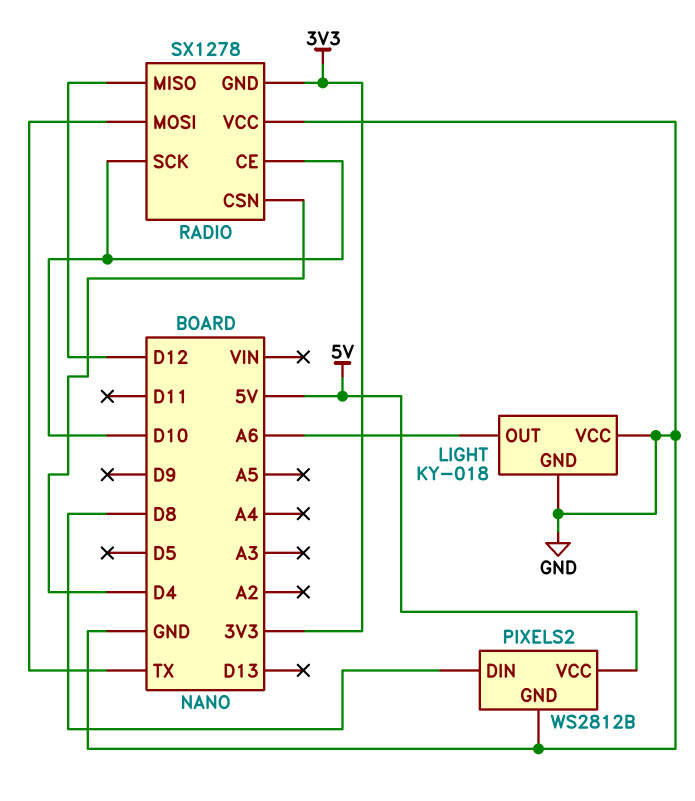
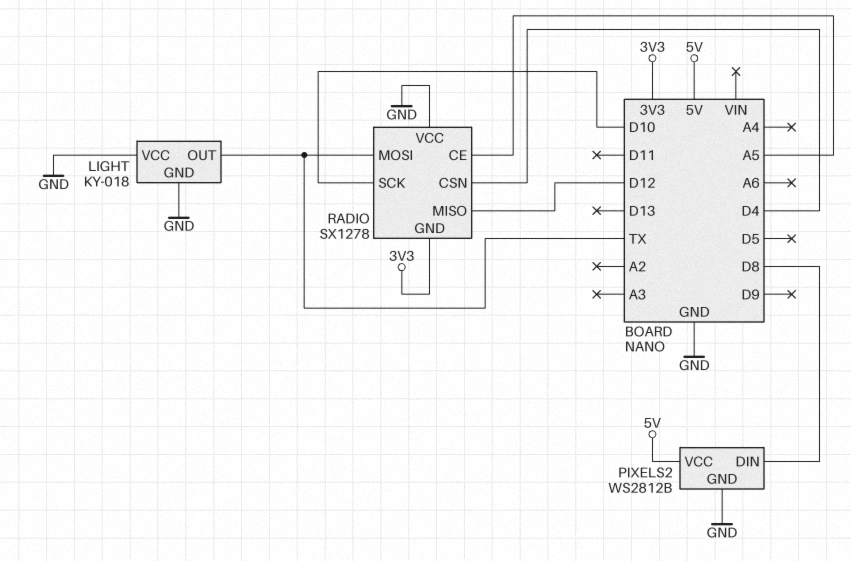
LIGHT pin OUT: A6 -> TX
RADIO pin CE: D10 -> A5

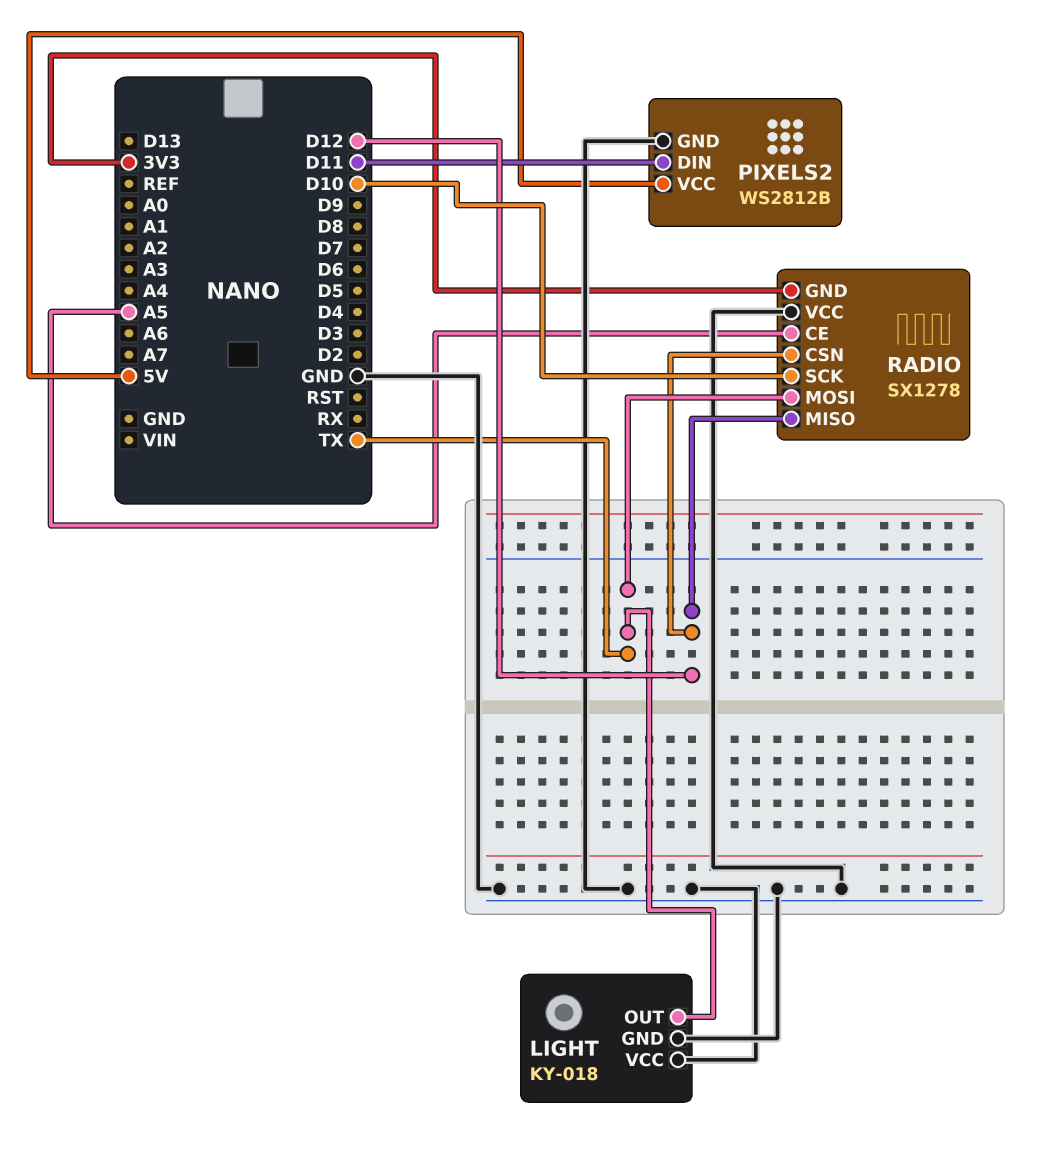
PIXELS2 pin DIN: D8 -> D11
RADIO pin CSN: D4 -> D12

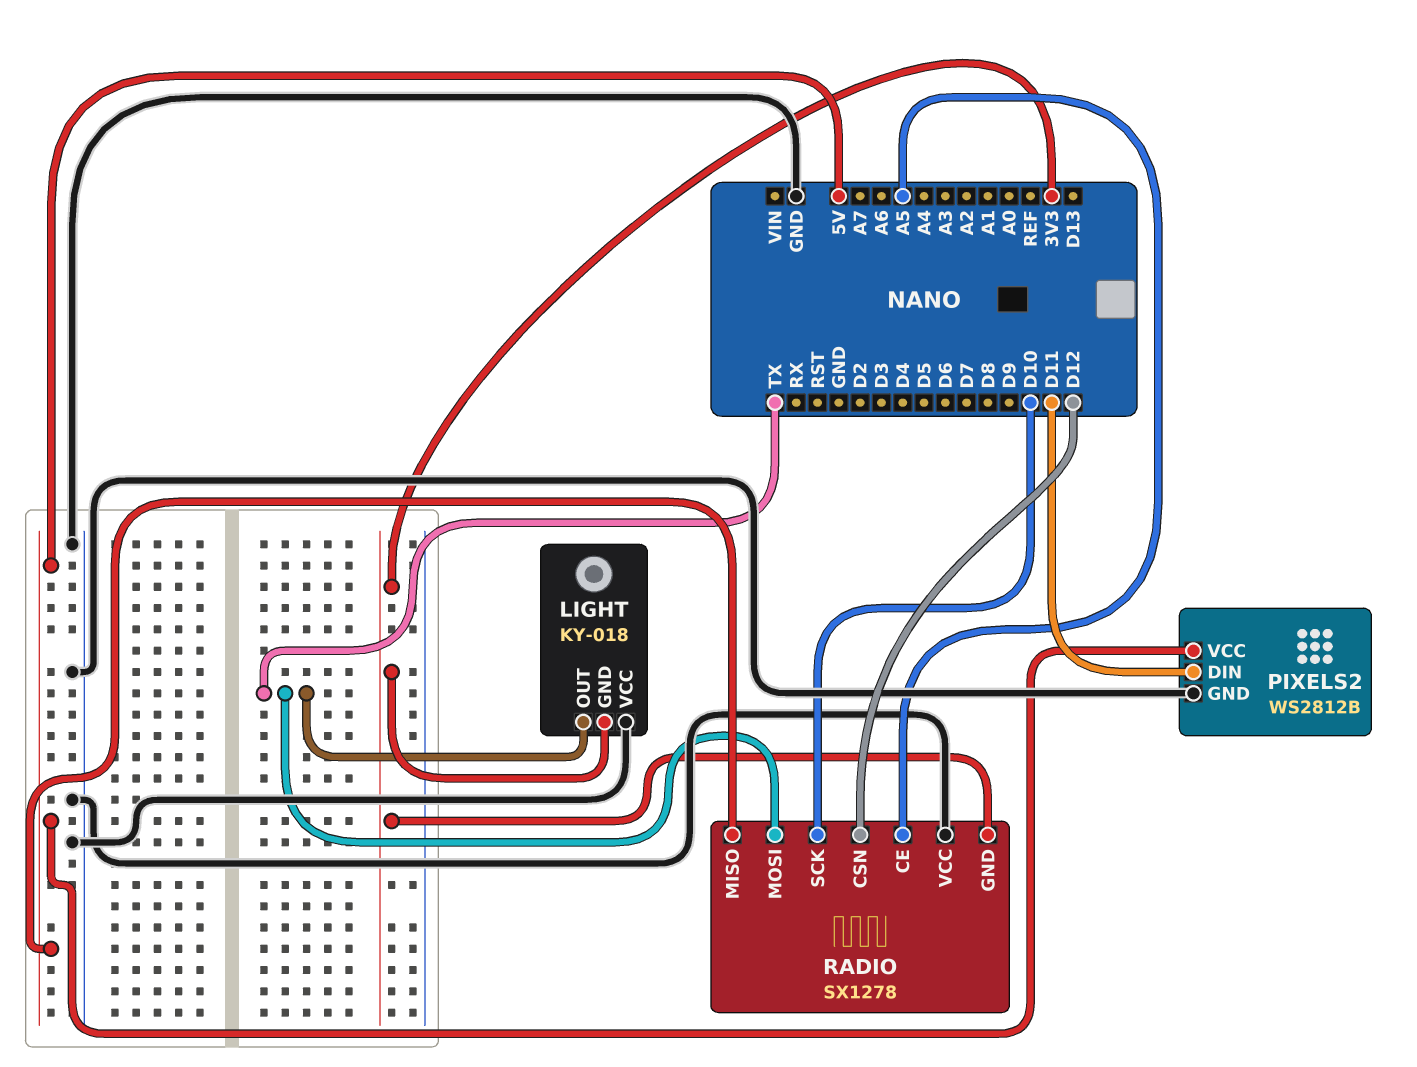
LIGHT pin GND: GND -> 3V3
RADIO pin MISO: D12 -> 5V

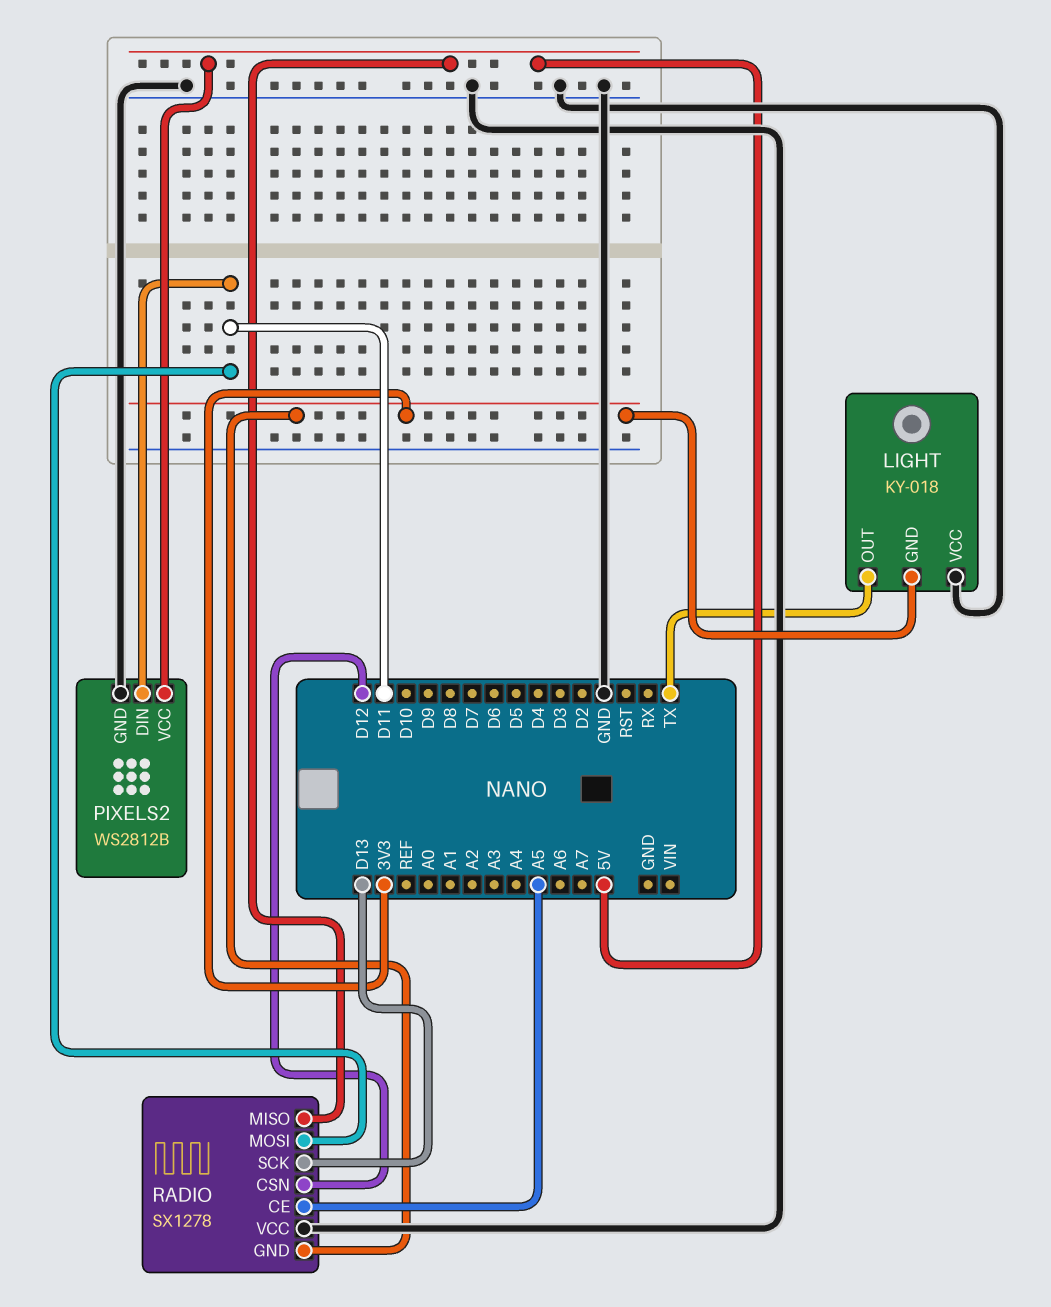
RADIO pin MOSI: TX -> D11
RADIO pin SCK: D10 -> D13

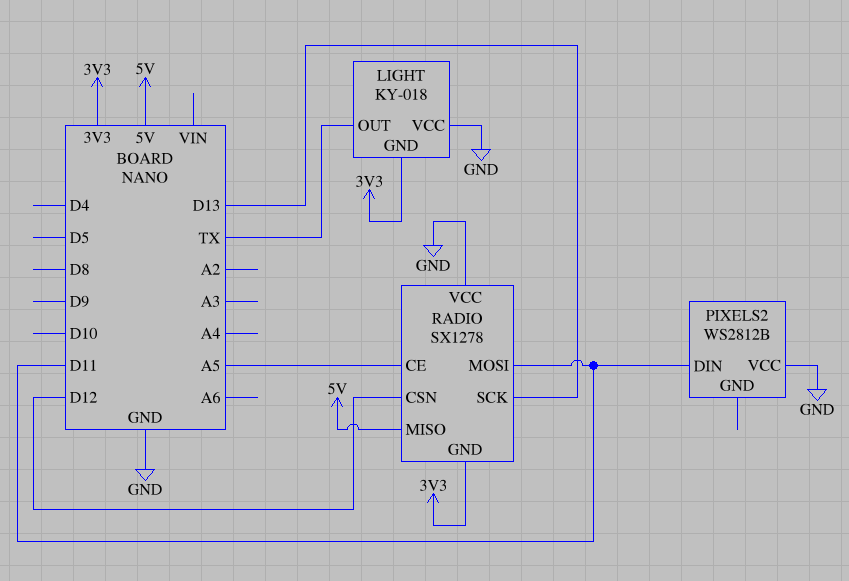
PIXELS2 pin GND: GND -> none
PIXELS2 pin VCC: 5V -> GND

